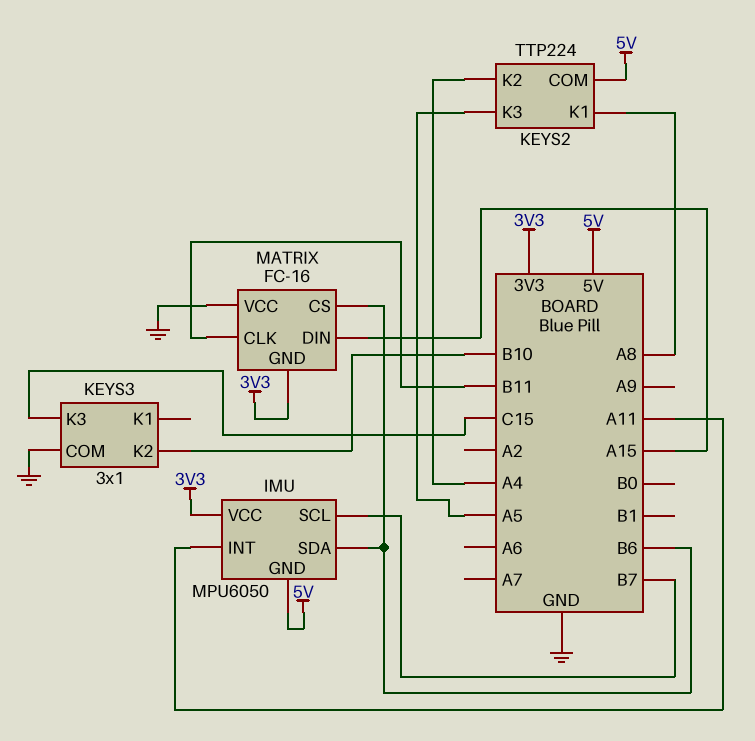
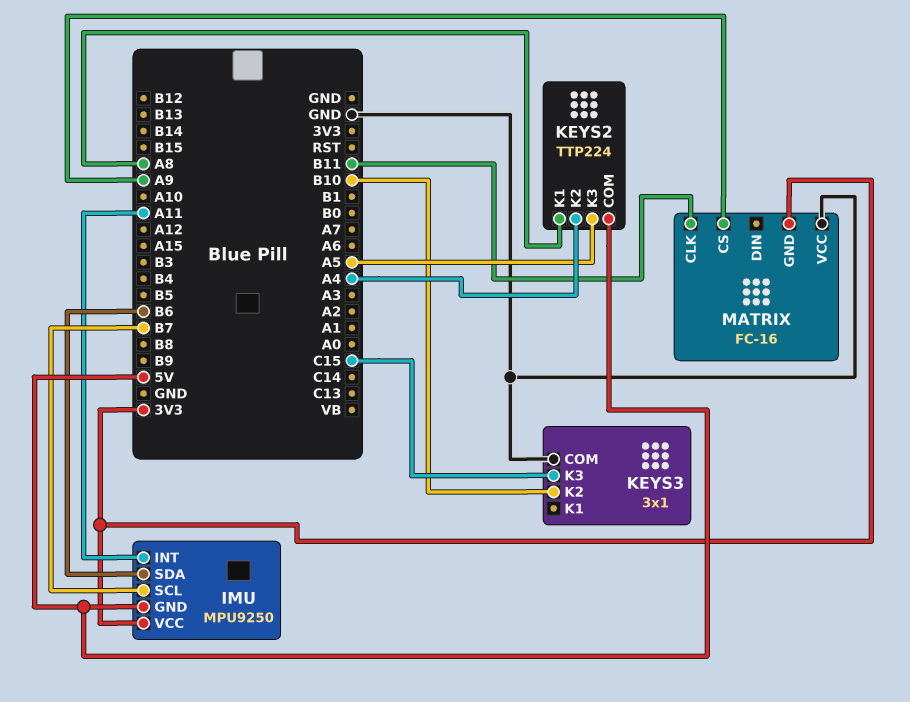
IMU: MPU6050 -> MPU9250
MATRIX pin CS: B6 -> A9
MATRIX pin DIN: A15 -> none

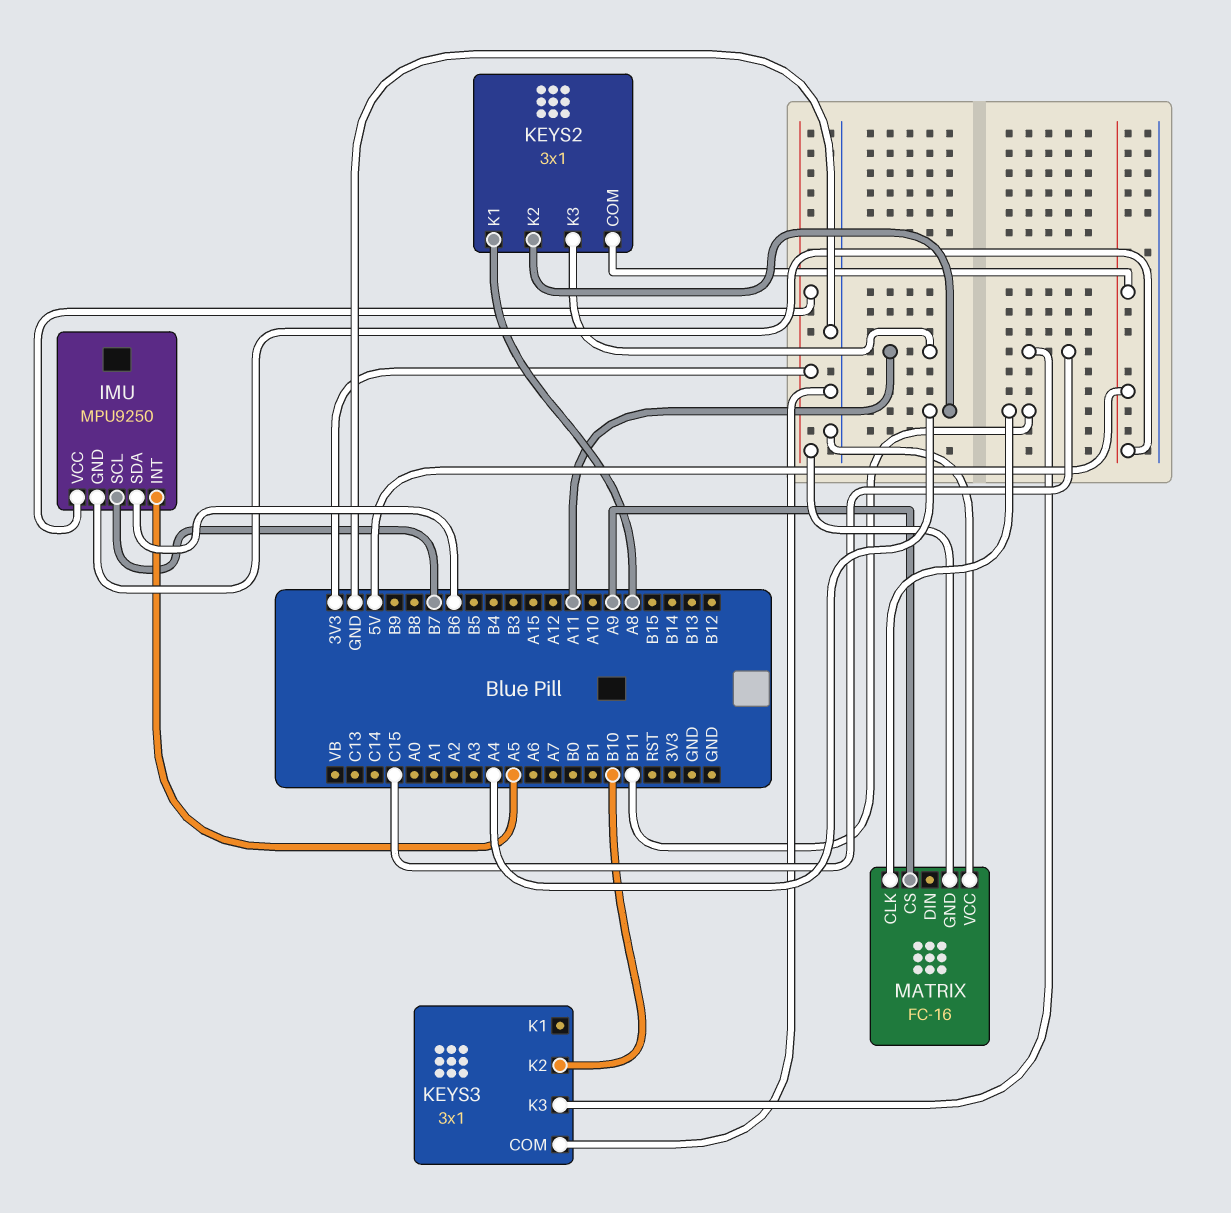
IMU pin INT: A11 -> A5
KEYS2: TTP224 -> 3x1
KEYS2 pin K3: A5 -> A11

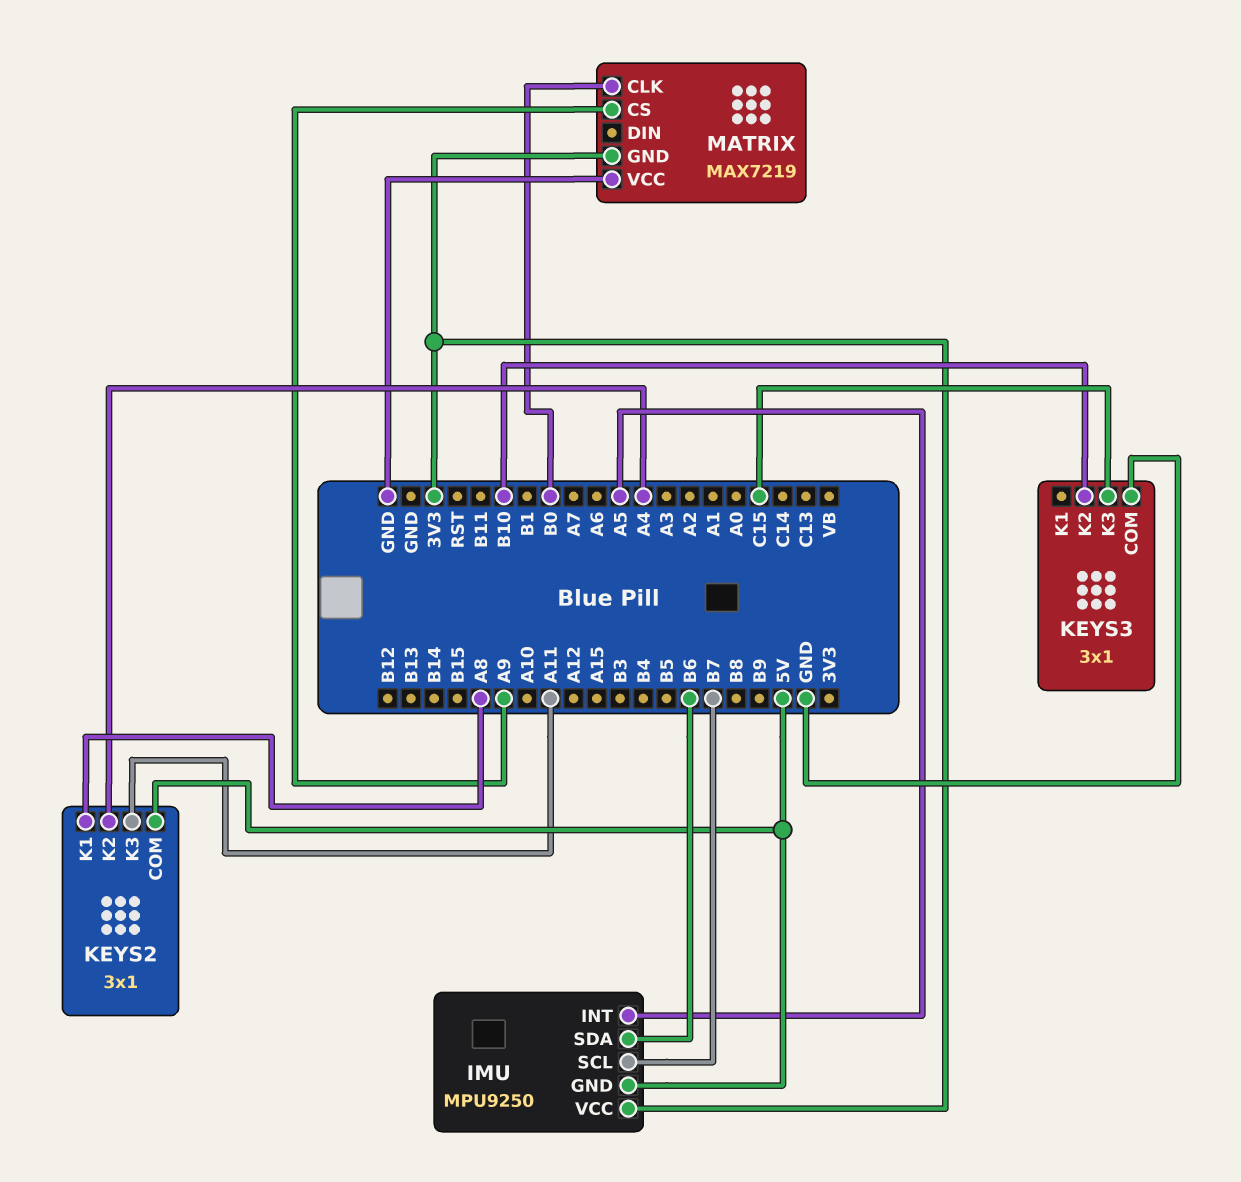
MATRIX: FC-16 -> MAX7219
MATRIX pin CLK: B11 -> B0

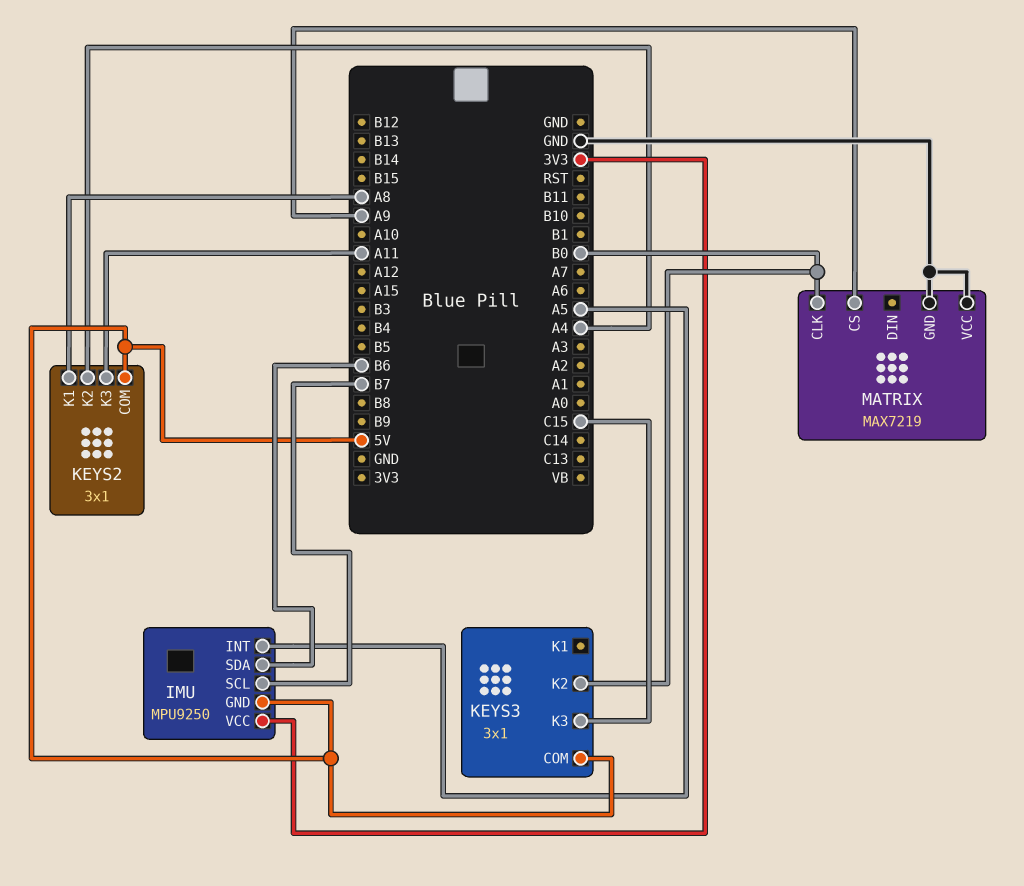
KEYS3 pin COM: GND -> 5V
KEYS3 pin K2: B10 -> B0
MATRIX pin GND: 3V3 -> GND

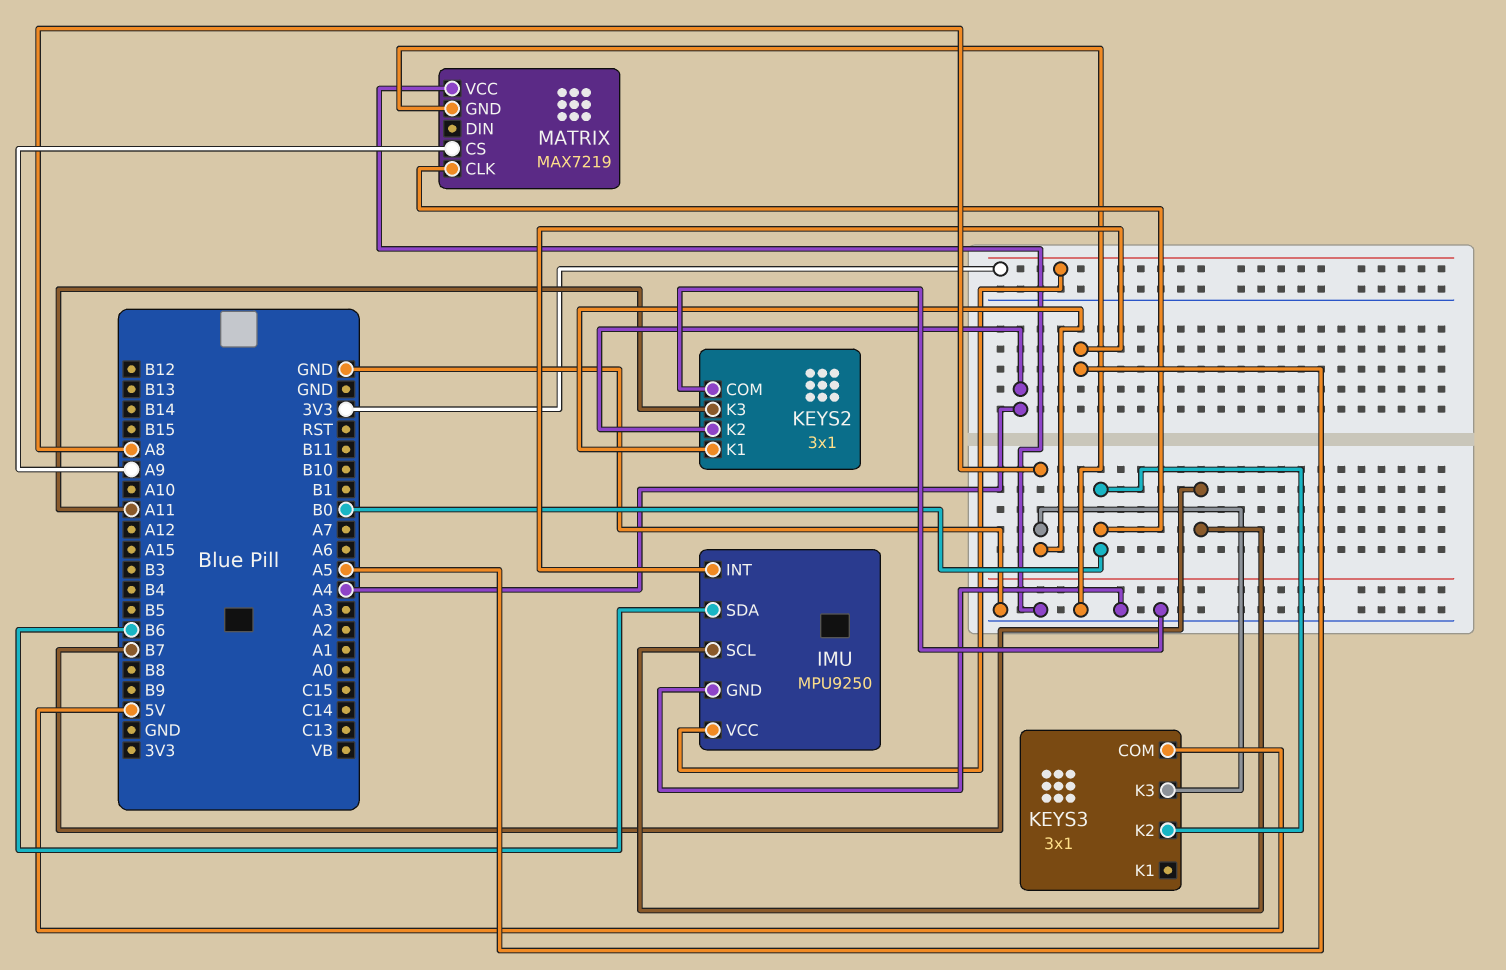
IMU pin GND: 5V -> GND
KEYS2 pin COM: 5V -> GND
KEYS3 pin K3: C15 -> A8

